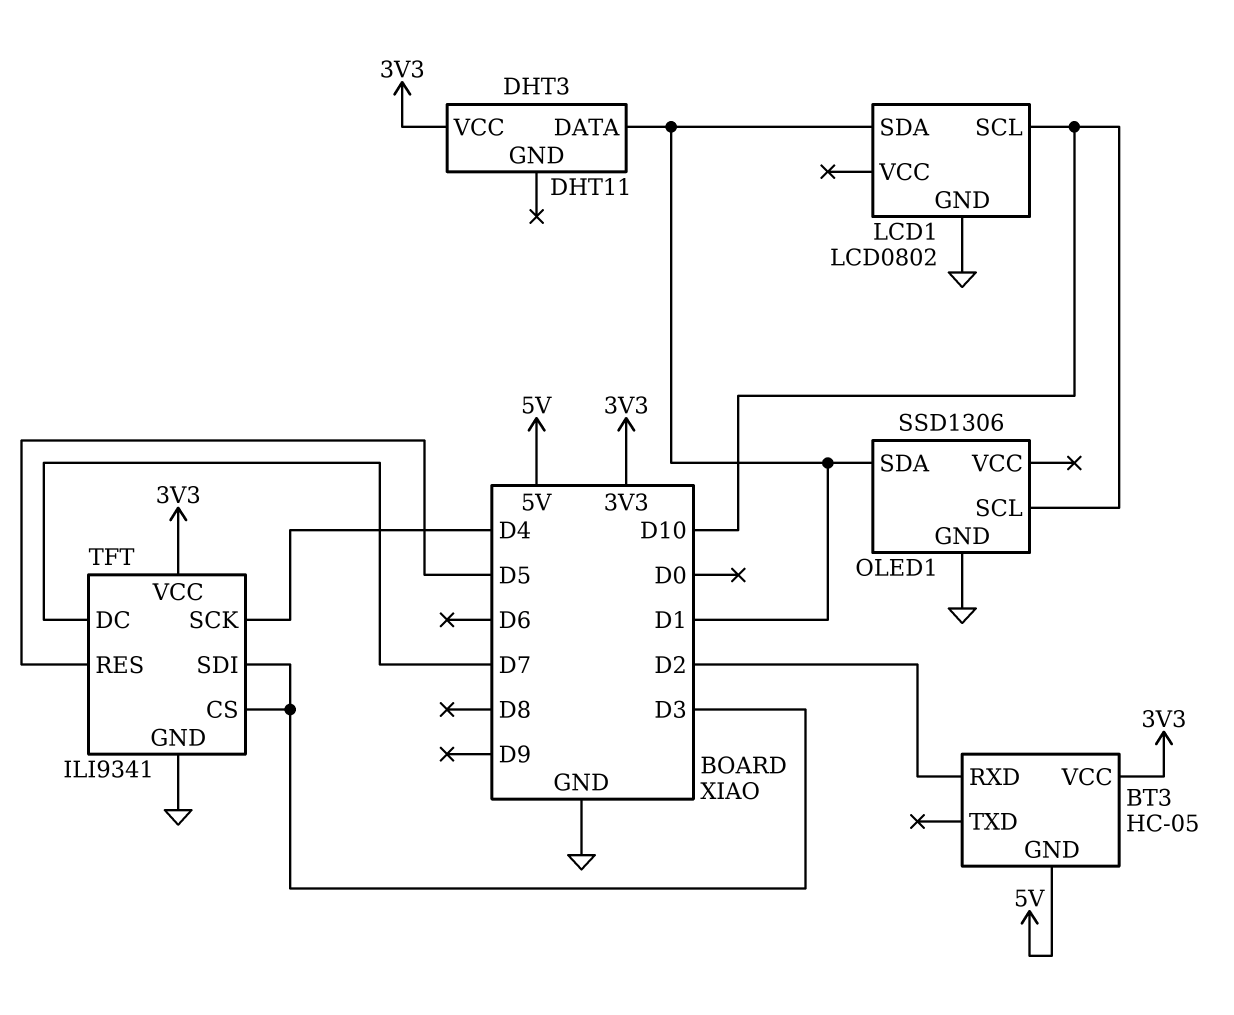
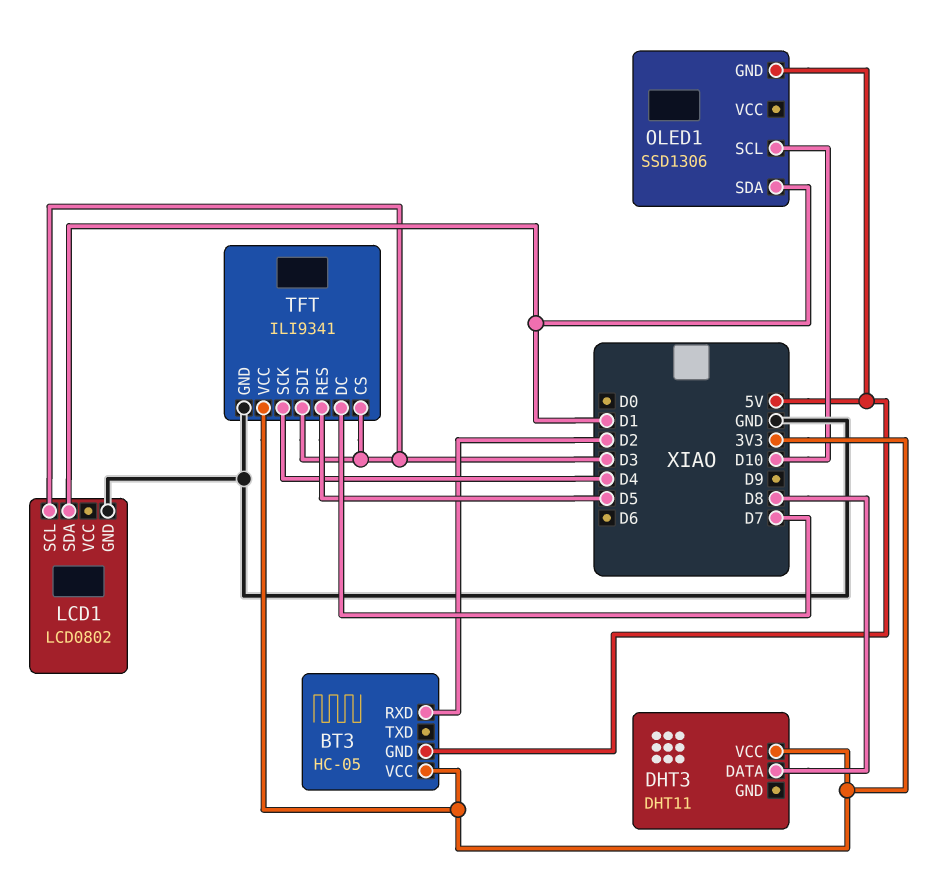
DHT3 pin DATA: D1 -> D8
LCD1 pin SCL: D10 -> D3
OLED1 pin GND: GND -> 5V

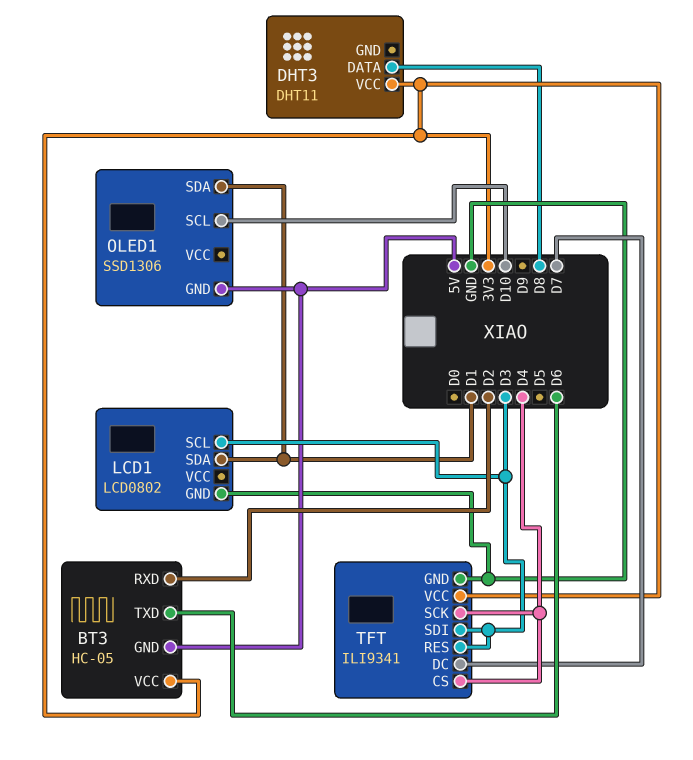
BT3 pin TXD: none -> D6
TFT pin CS: D3 -> D4
TFT pin RES: D5 -> D3

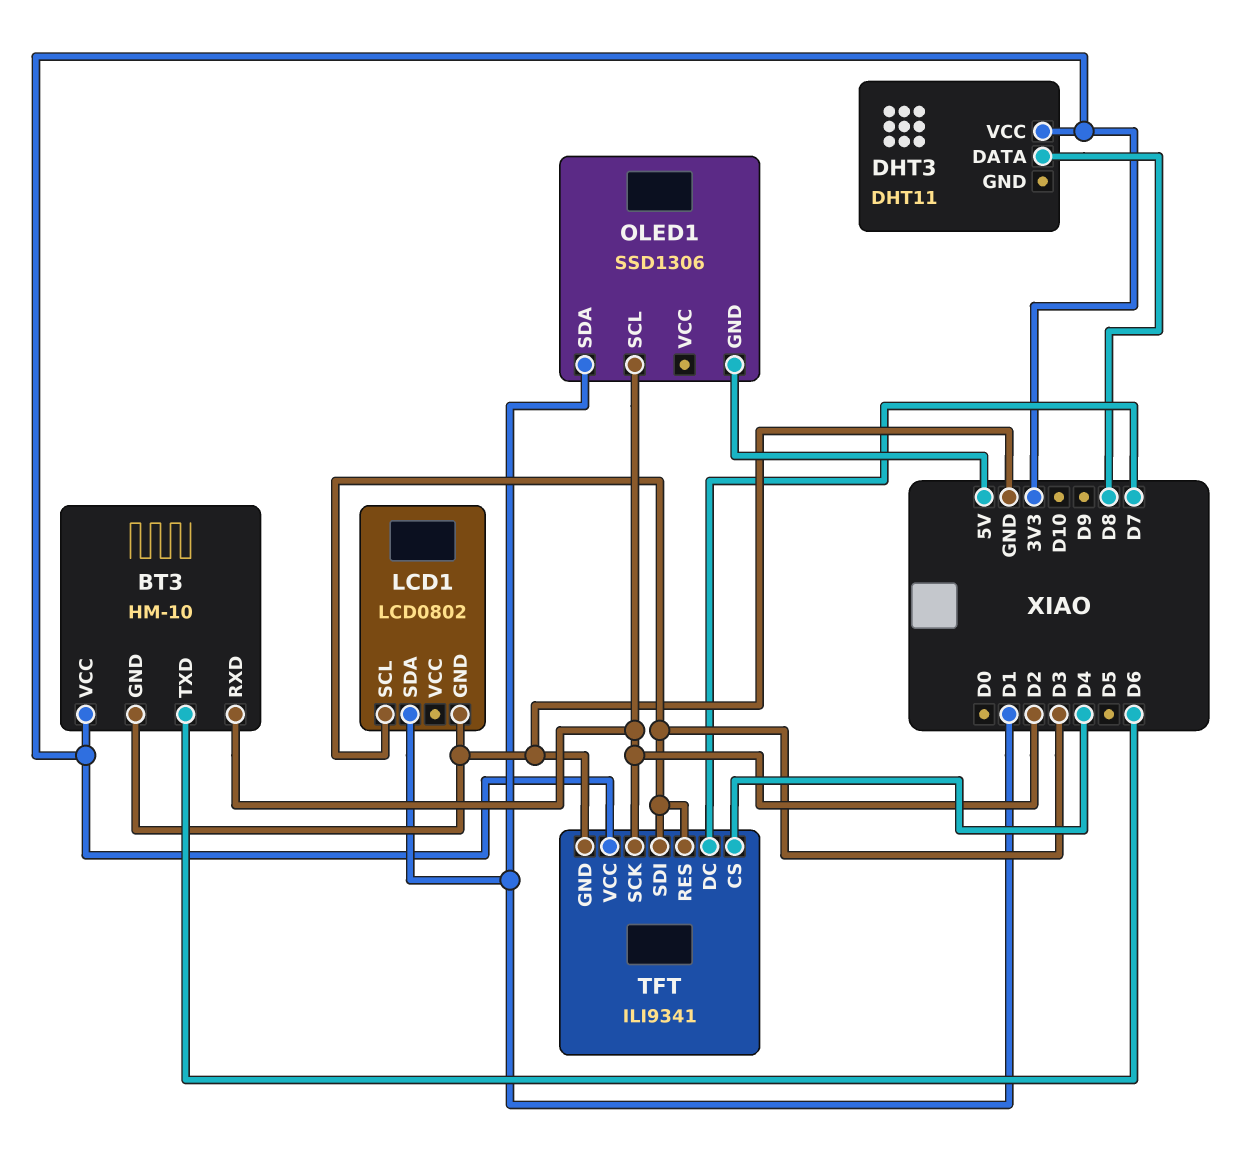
BT3: HC-05 -> HM-10
BT3 pin GND: 5V -> GND
OLED1 pin SCL: D10 -> D2
TFT pin SCK: D4 -> D2

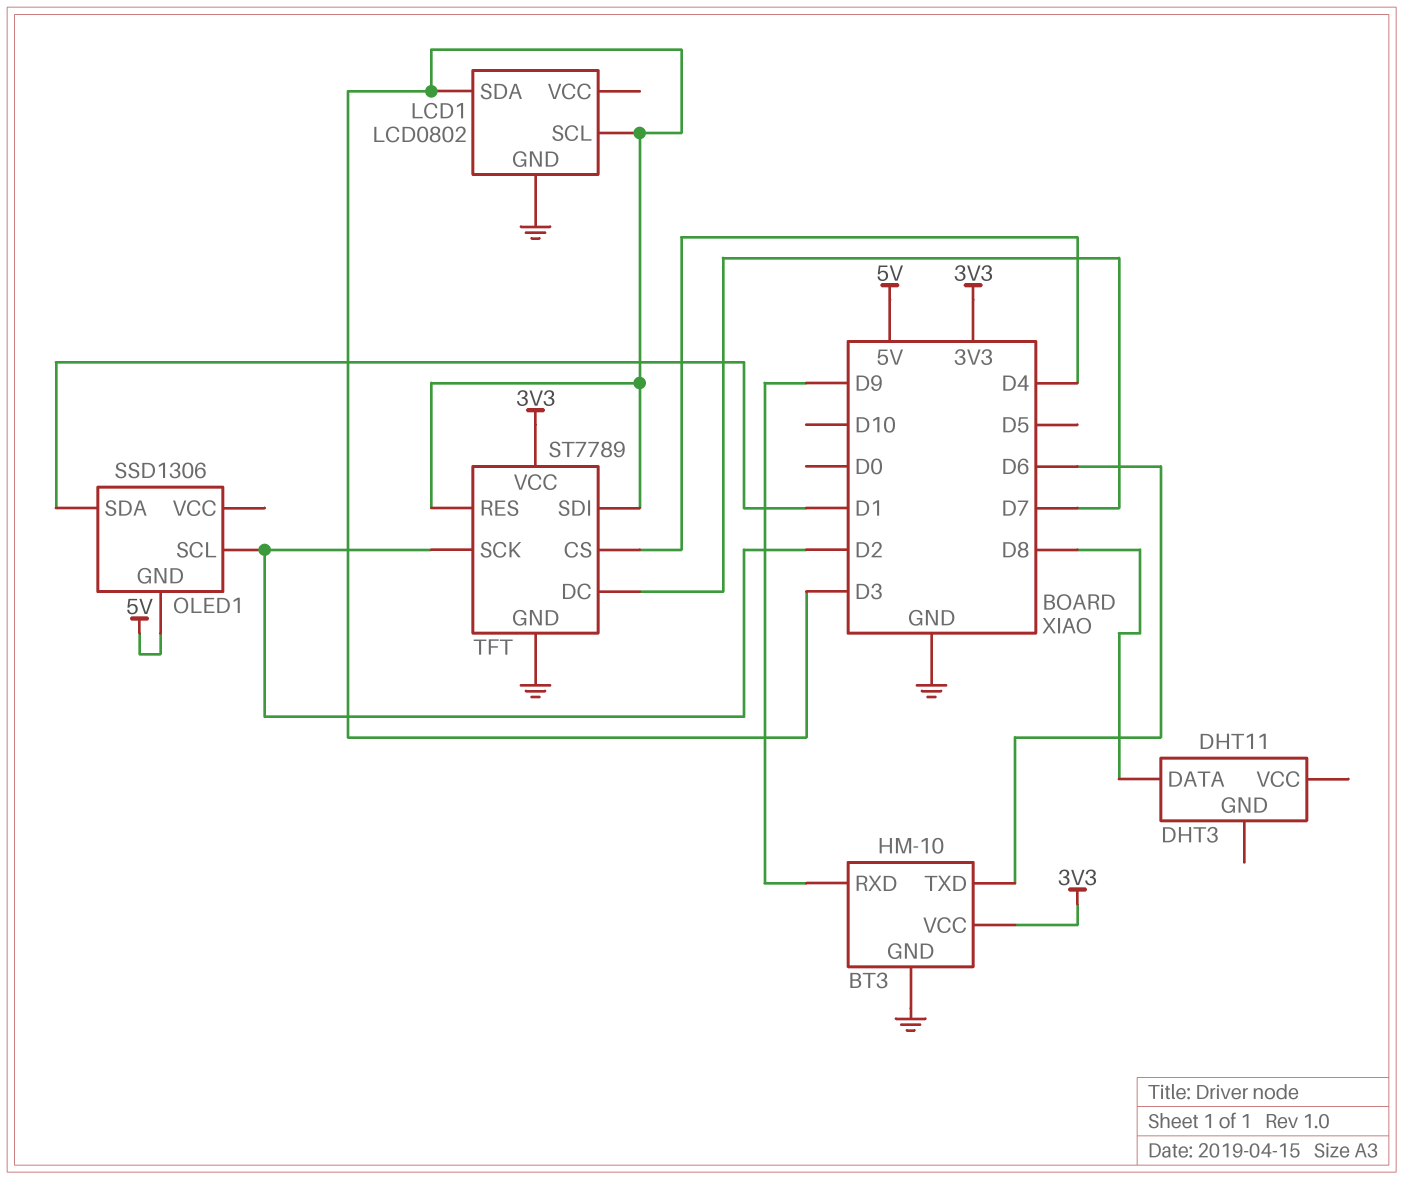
BT3 pin RXD: D2 -> D9
DHT3 pin VCC: 3V3 -> none
LCD1 pin SDA: D1 -> D3
TFT: ILI9341 -> ST7789

